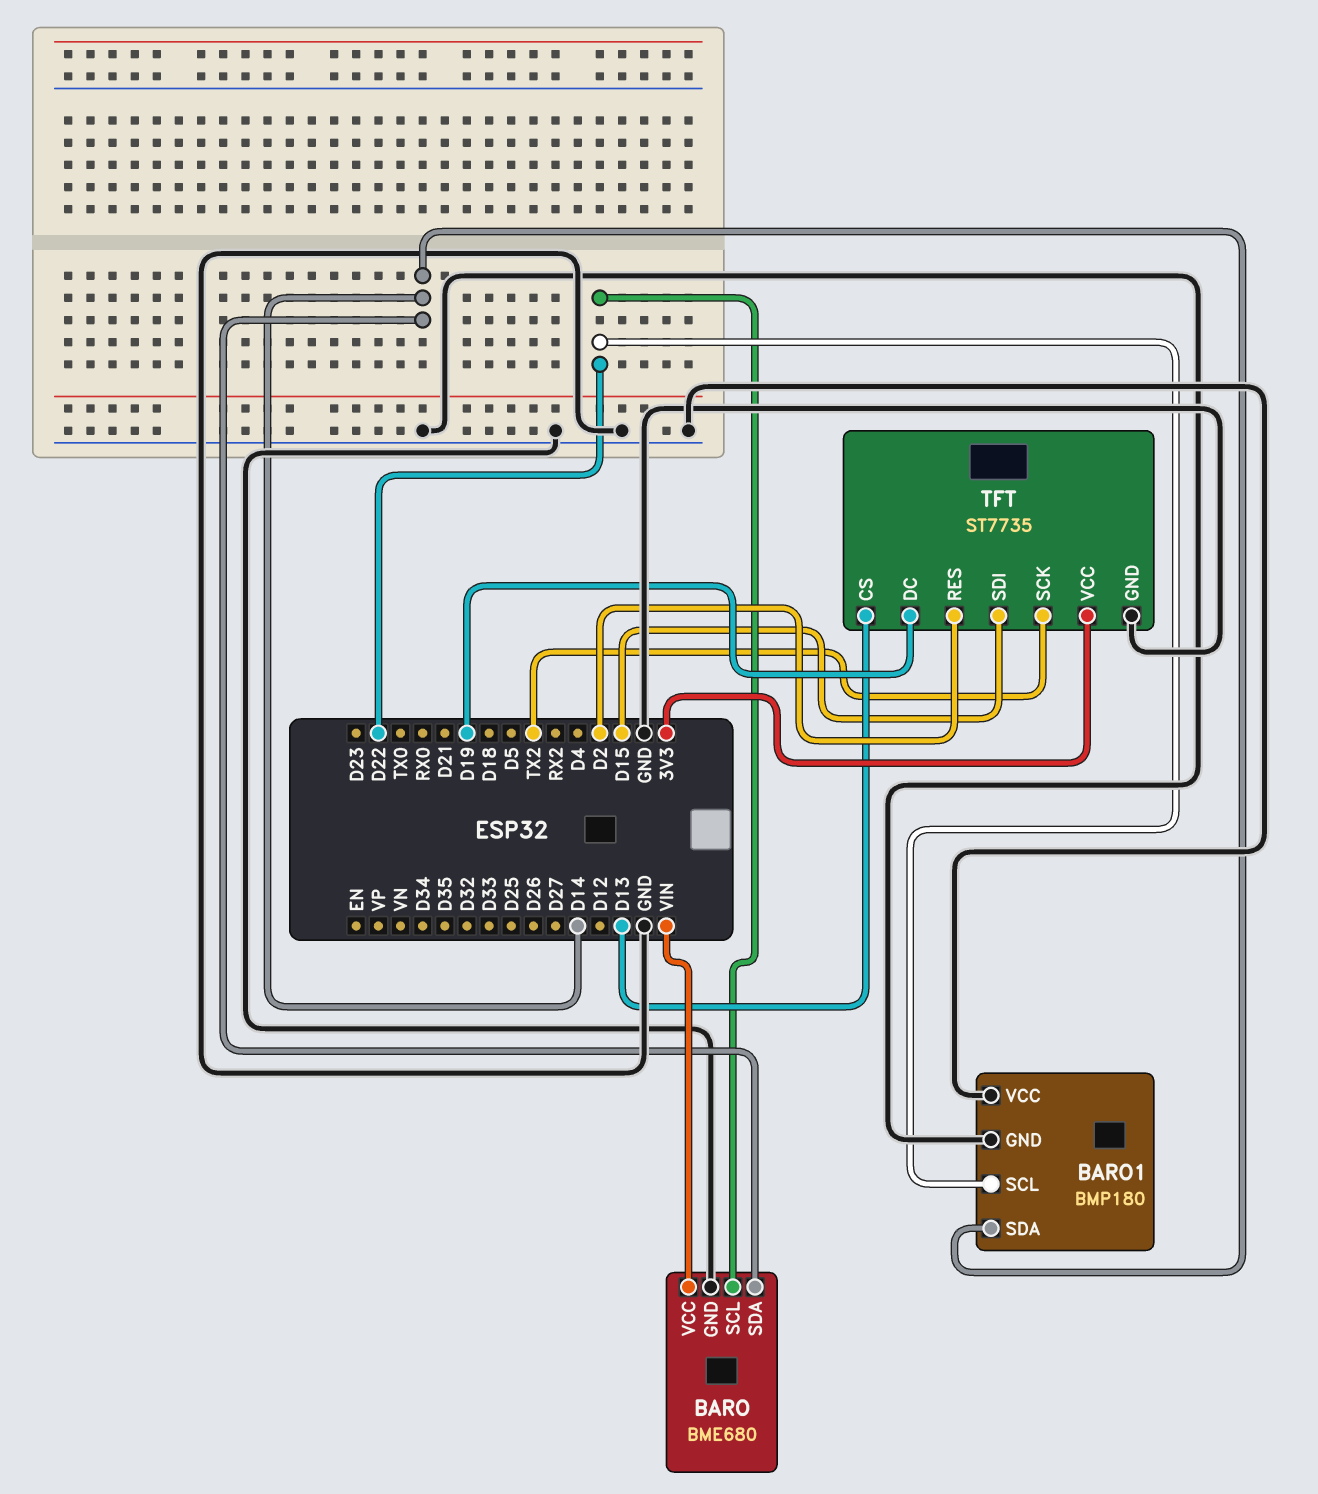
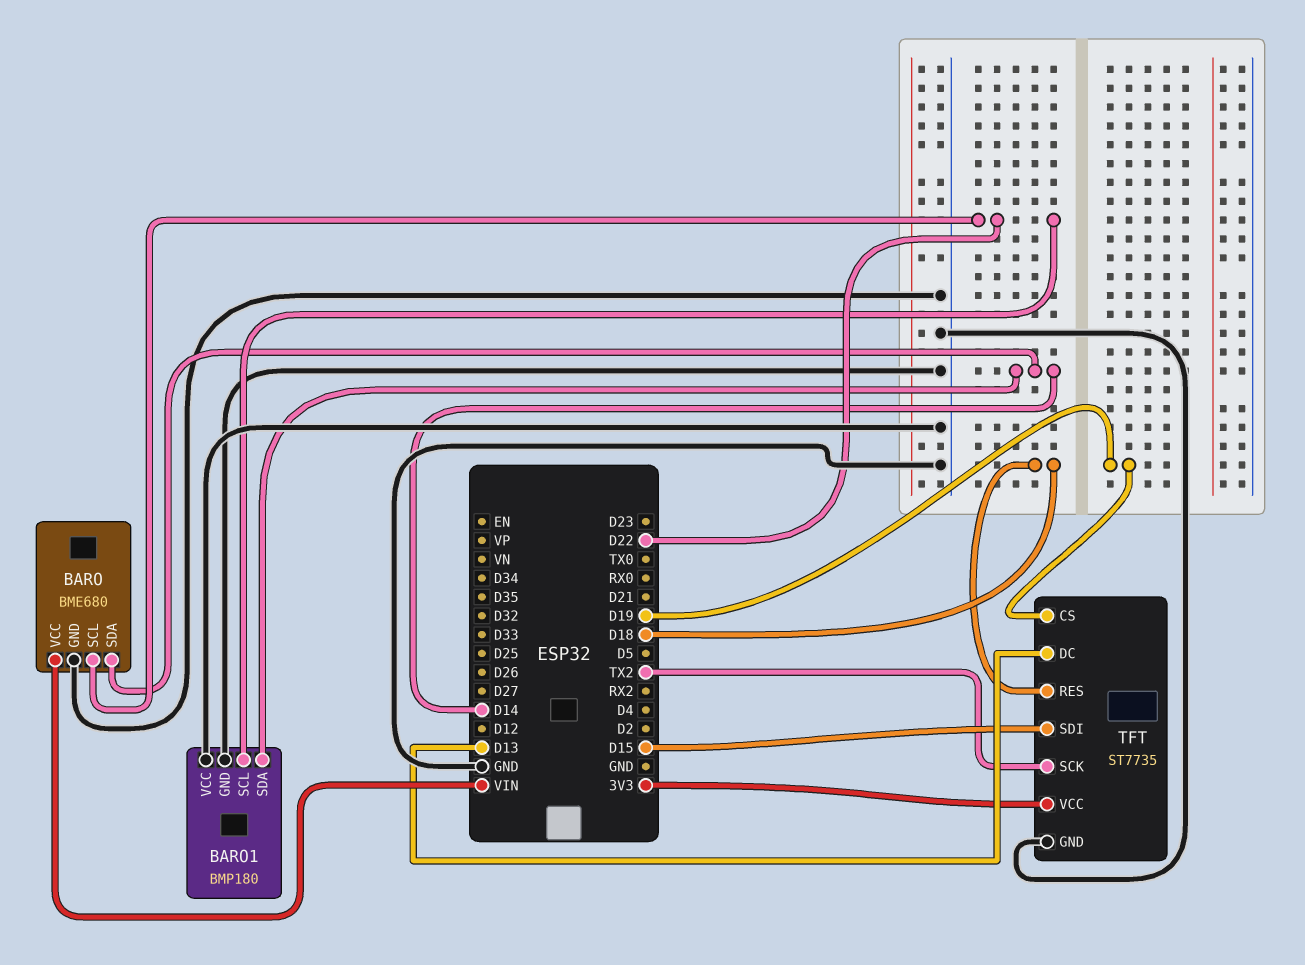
TFT pin CS: D13 -> D19
TFT pin DC: D19 -> D13
TFT pin RES: D2 -> D18

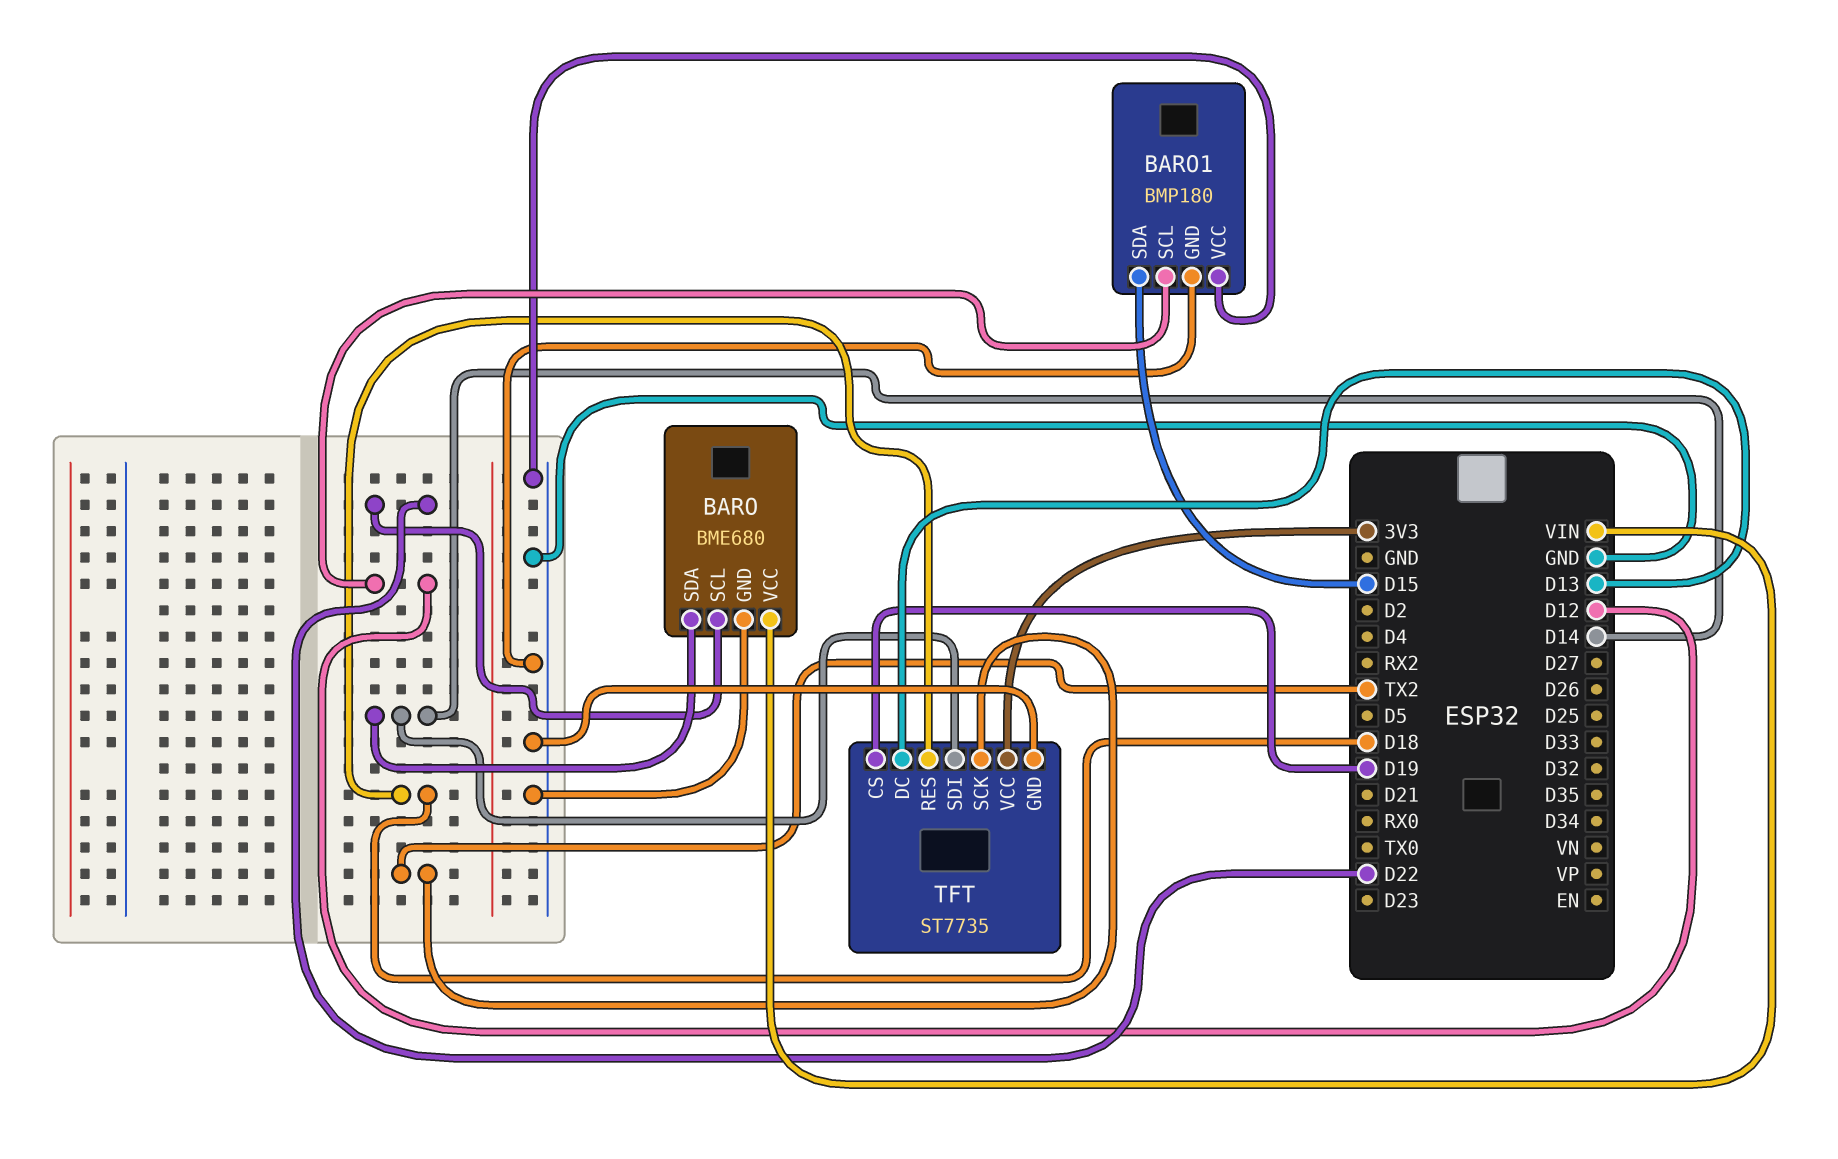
BARO1 pin SCL: D22 -> D12
BARO1 pin SDA: D14 -> D15
TFT pin SDI: D15 -> D14

